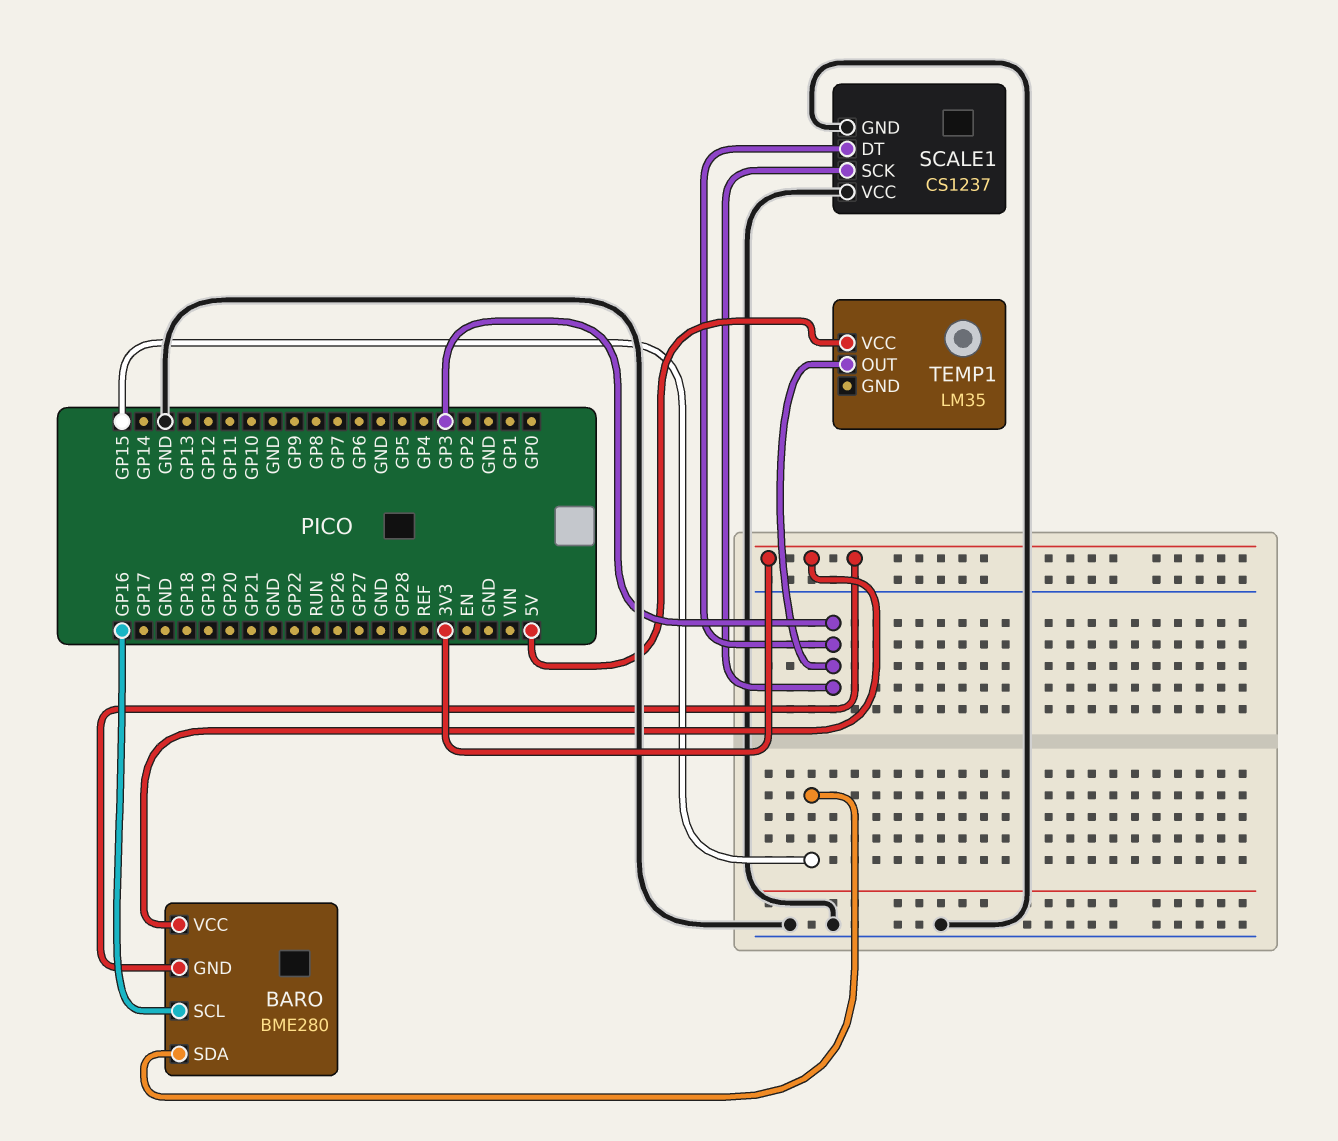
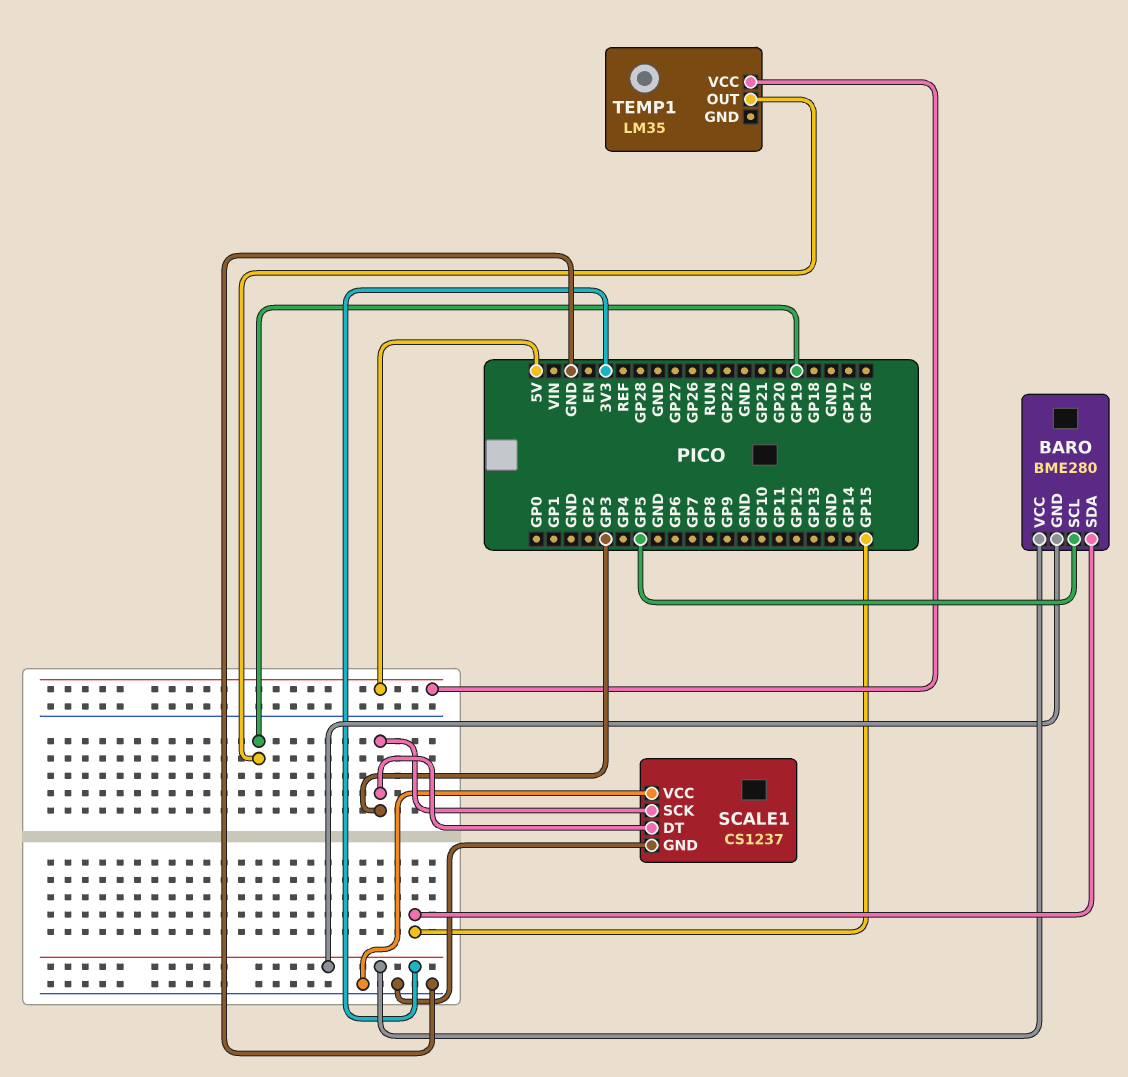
BARO pin SCL: GP16 -> GP5
TEMP1 pin OUT: GP3 -> GP19

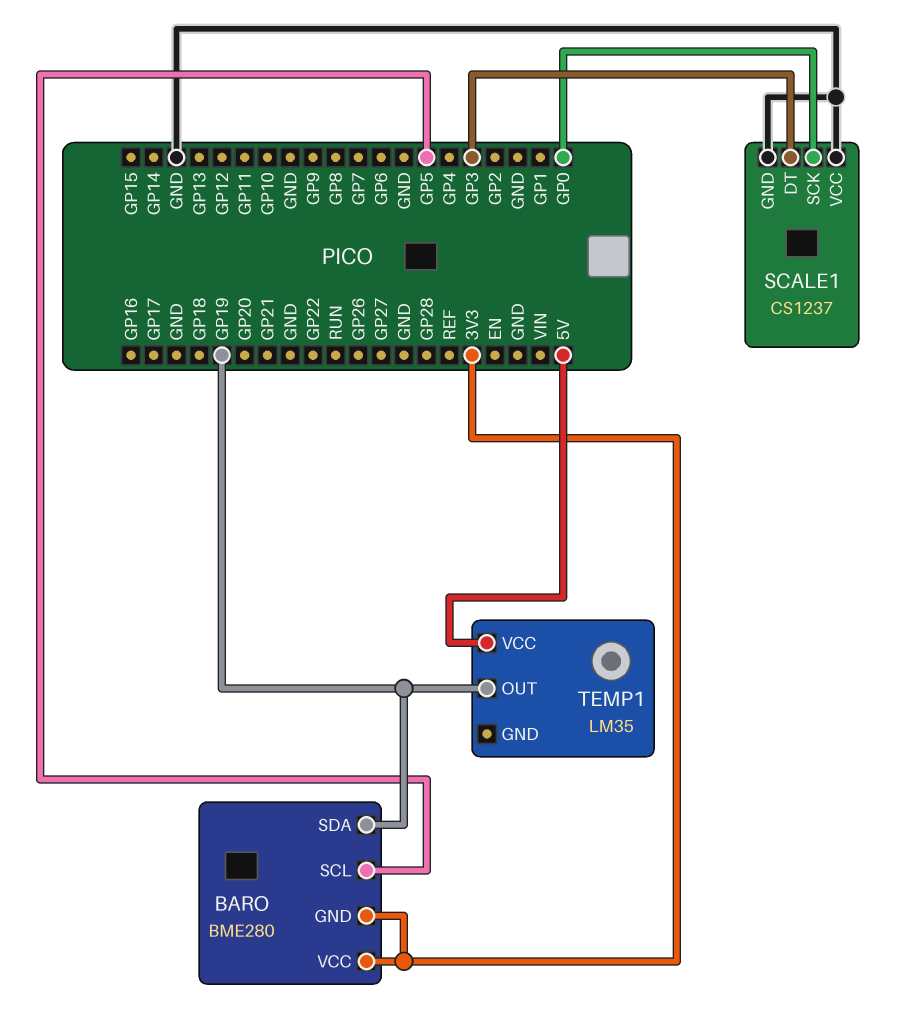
BARO pin SDA: GP15 -> GP19
SCALE1 pin SCK: GP3 -> GP0

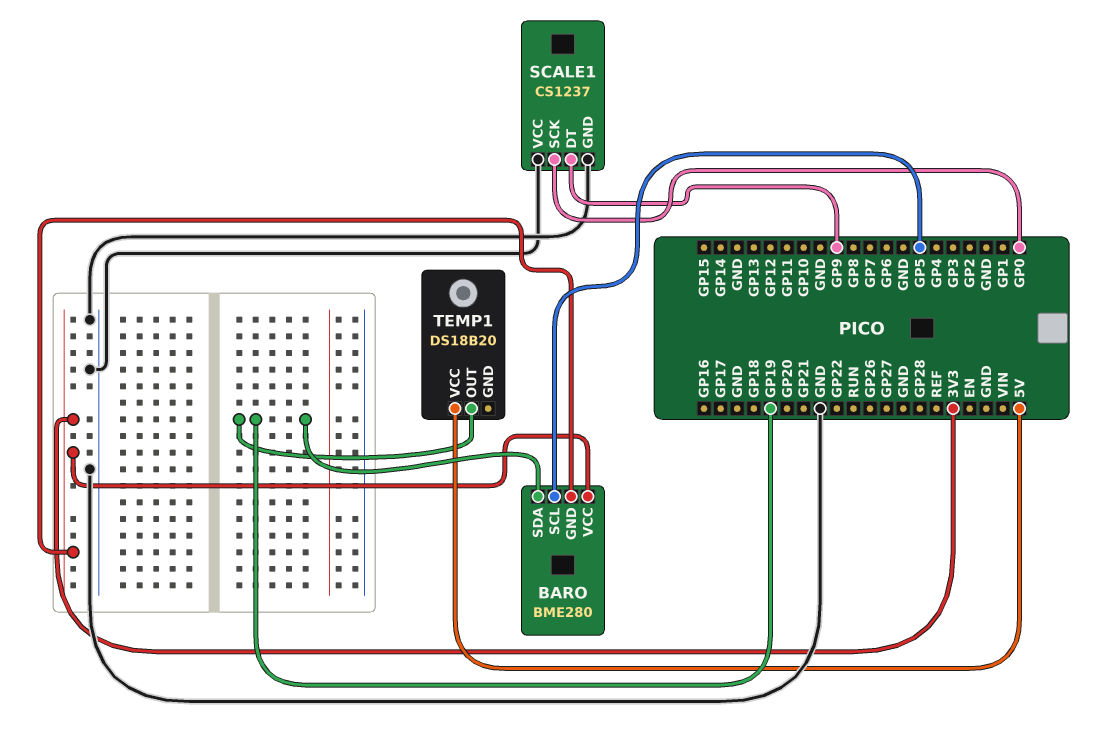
SCALE1 pin DT: GP3 -> GP9
TEMP1: LM35 -> DS18B20

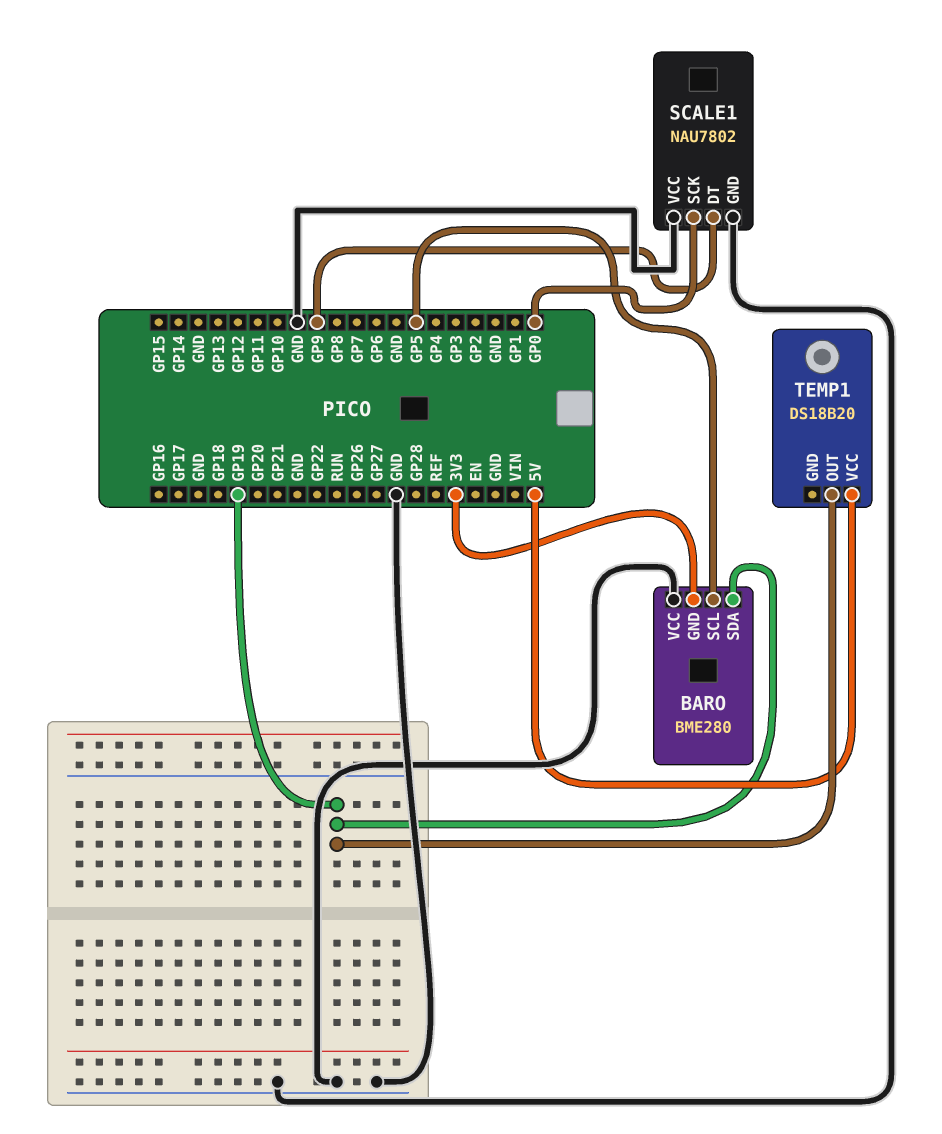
BARO pin VCC: 3V3 -> GND
SCALE1: CS1237 -> NAU7802

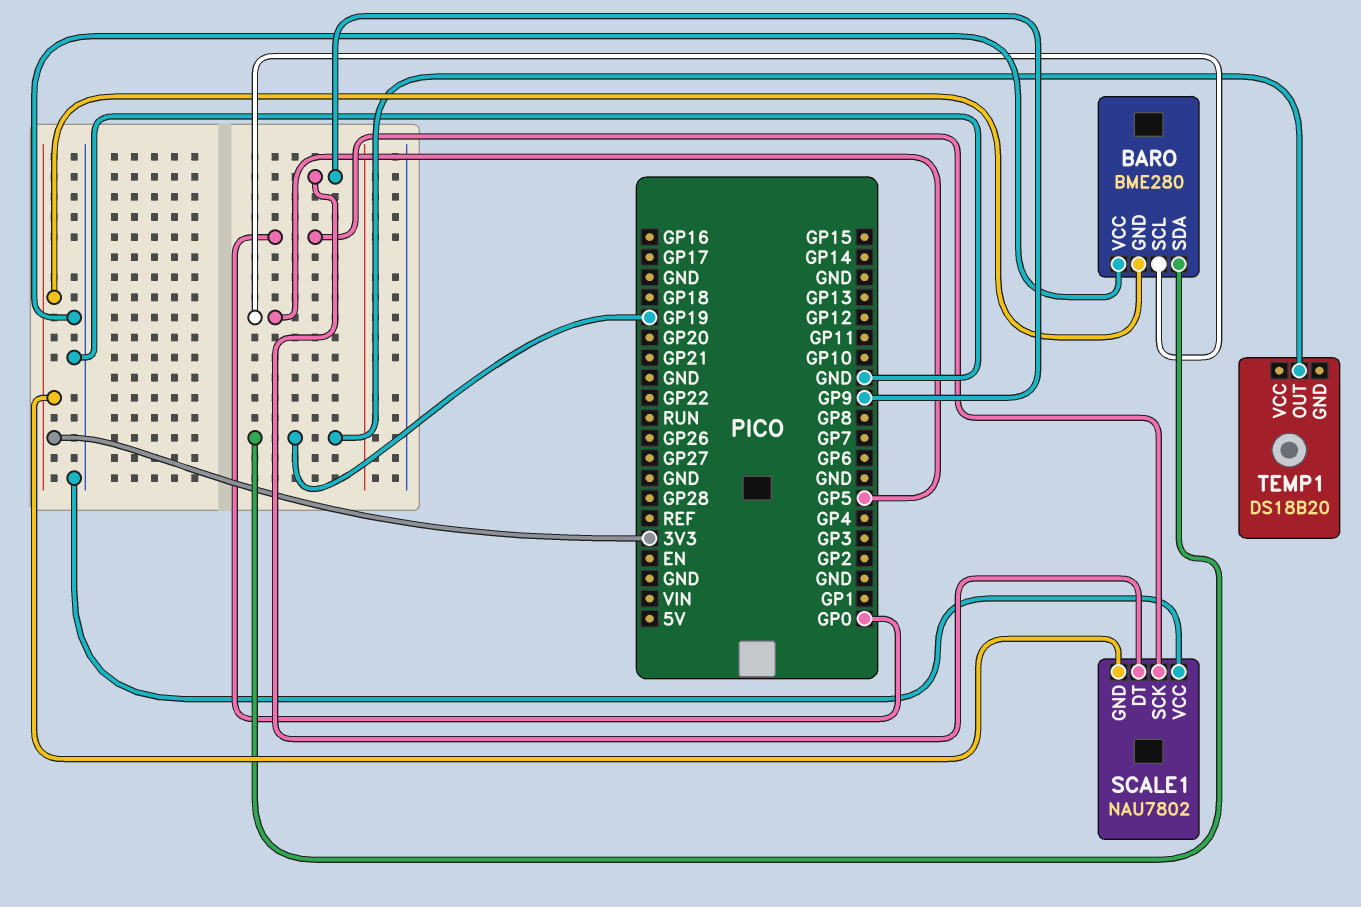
SCALE1 pin GND: GND -> 3V3
TEMP1 pin VCC: 5V -> none

